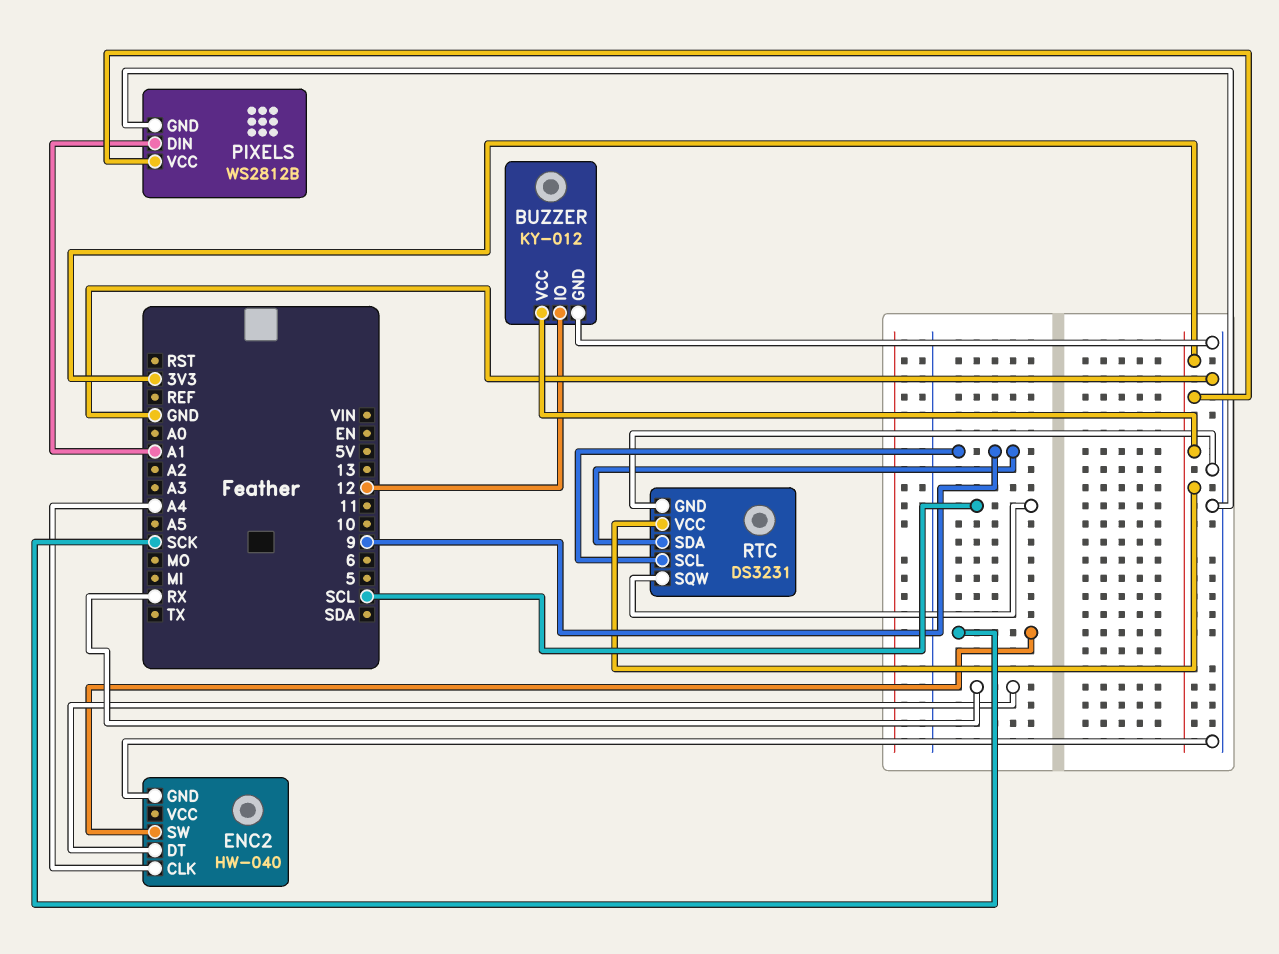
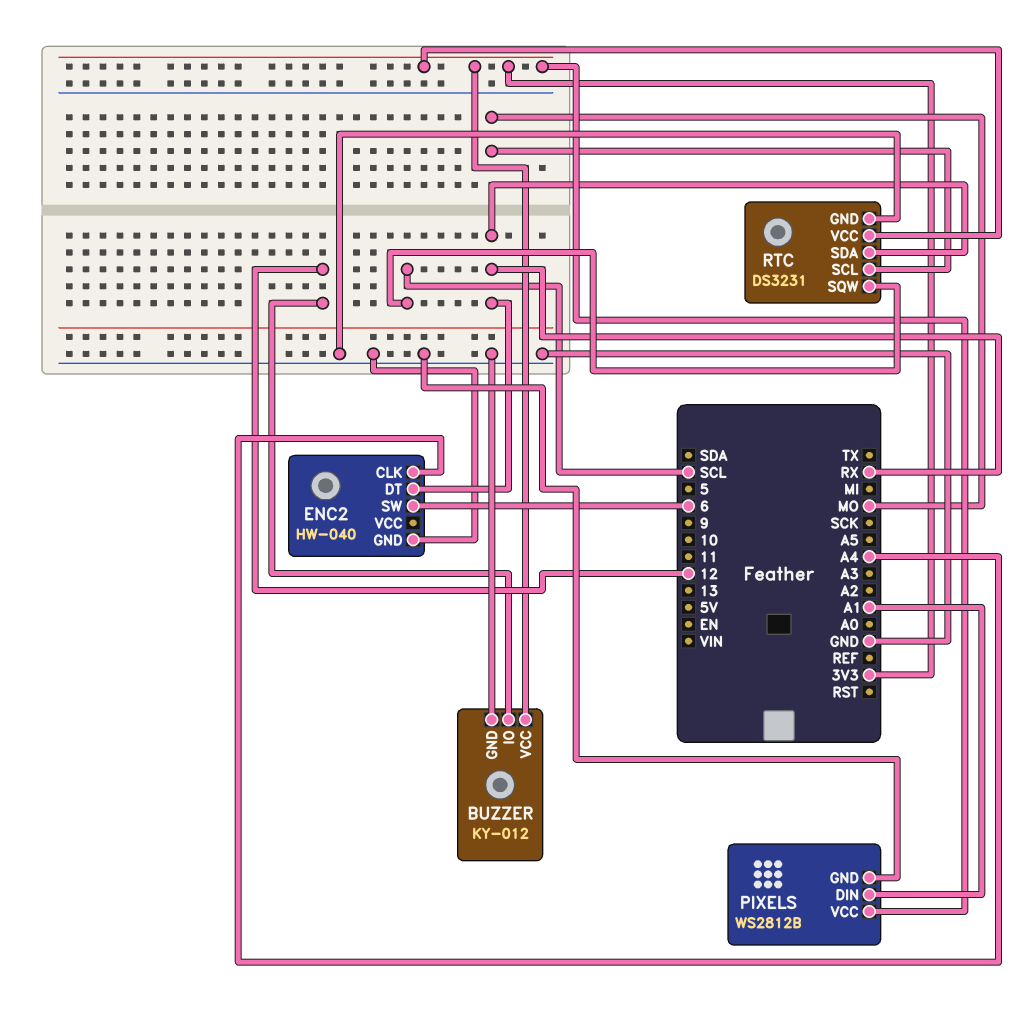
ENC2 pin SW: SCK -> 6
RTC pin SCL: 9 -> MO
RTC pin SDA: 9 -> RX

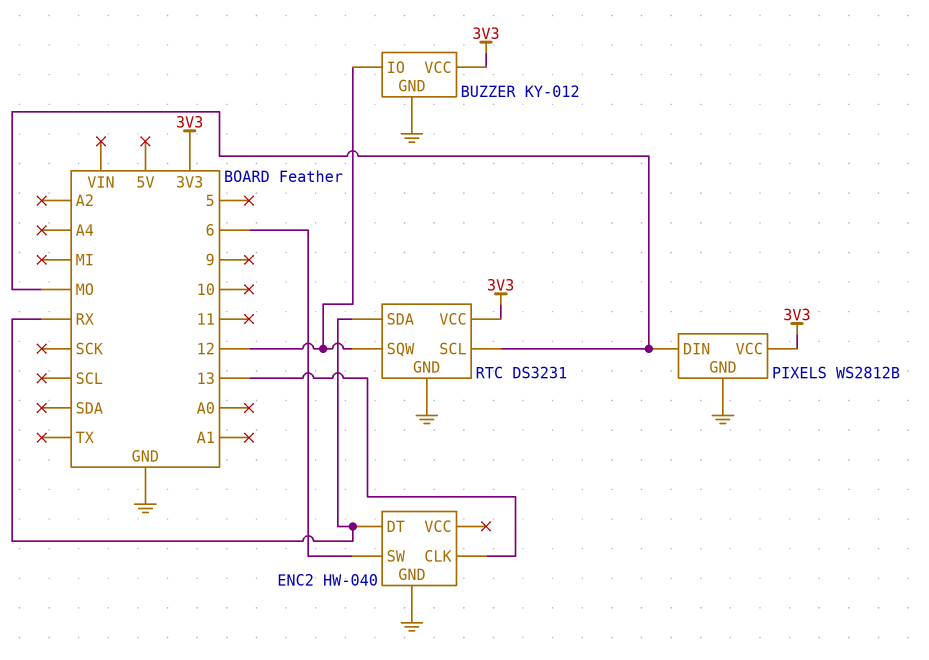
ENC2 pin CLK: A4 -> 13
PIXELS pin DIN: A1 -> MO
RTC pin SQW: SCL -> 12

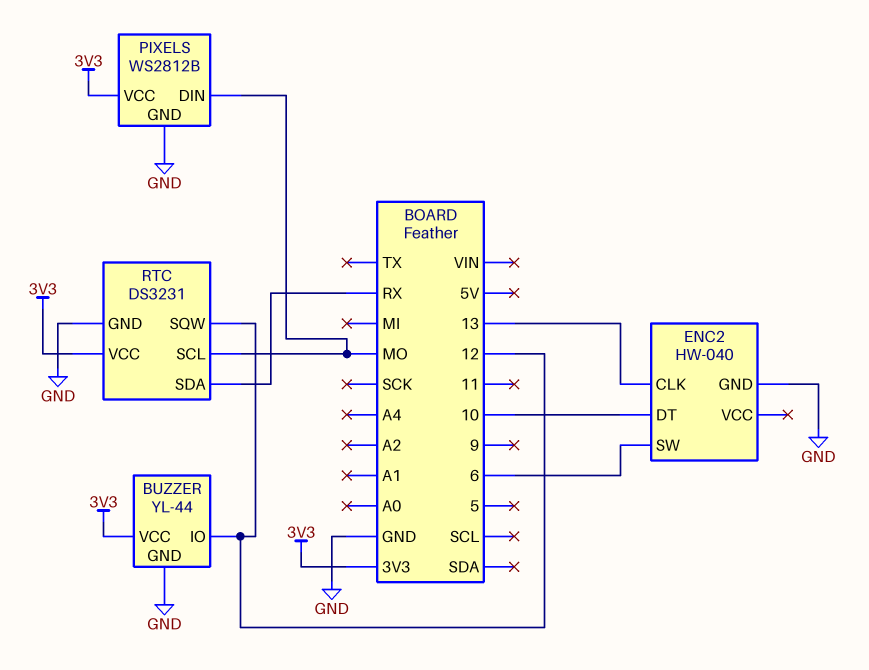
BUZZER: KY-012 -> YL-44
ENC2 pin DT: RX -> 10

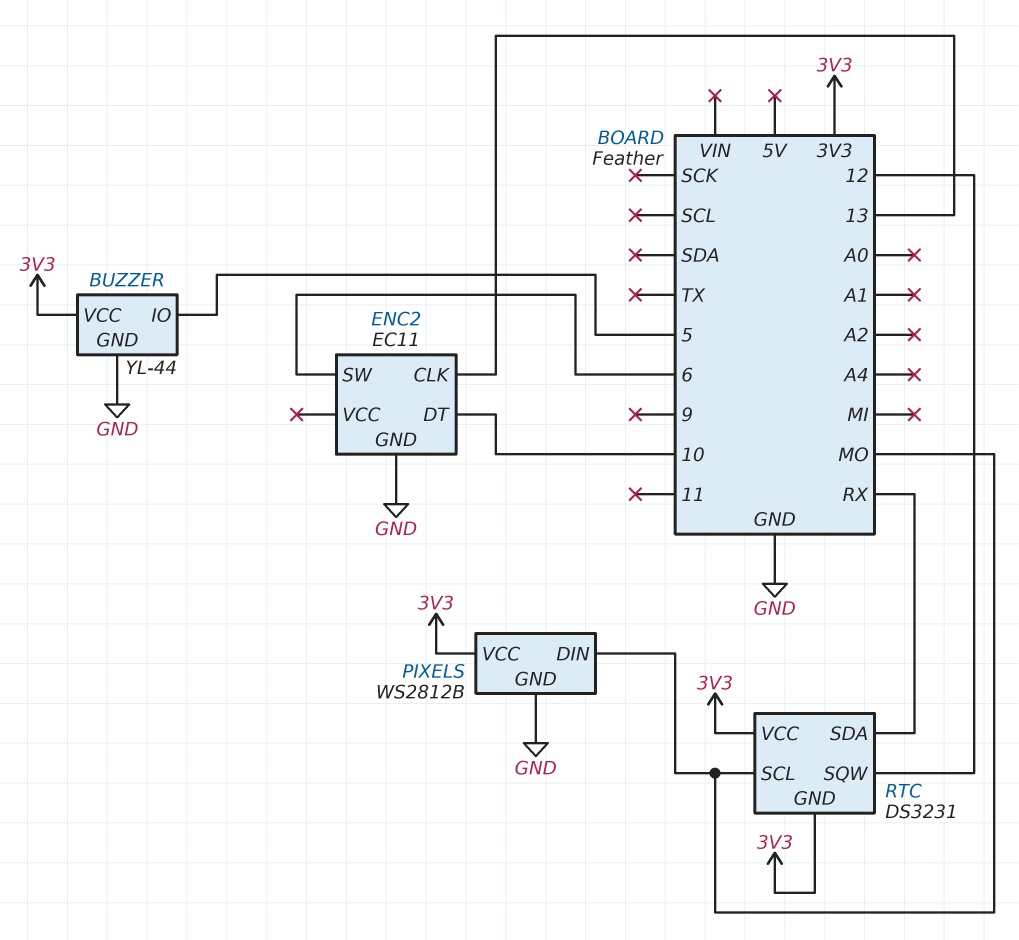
BUZZER pin IO: 12 -> 5
ENC2: HW-040 -> EC11
RTC pin GND: GND -> 3V3

